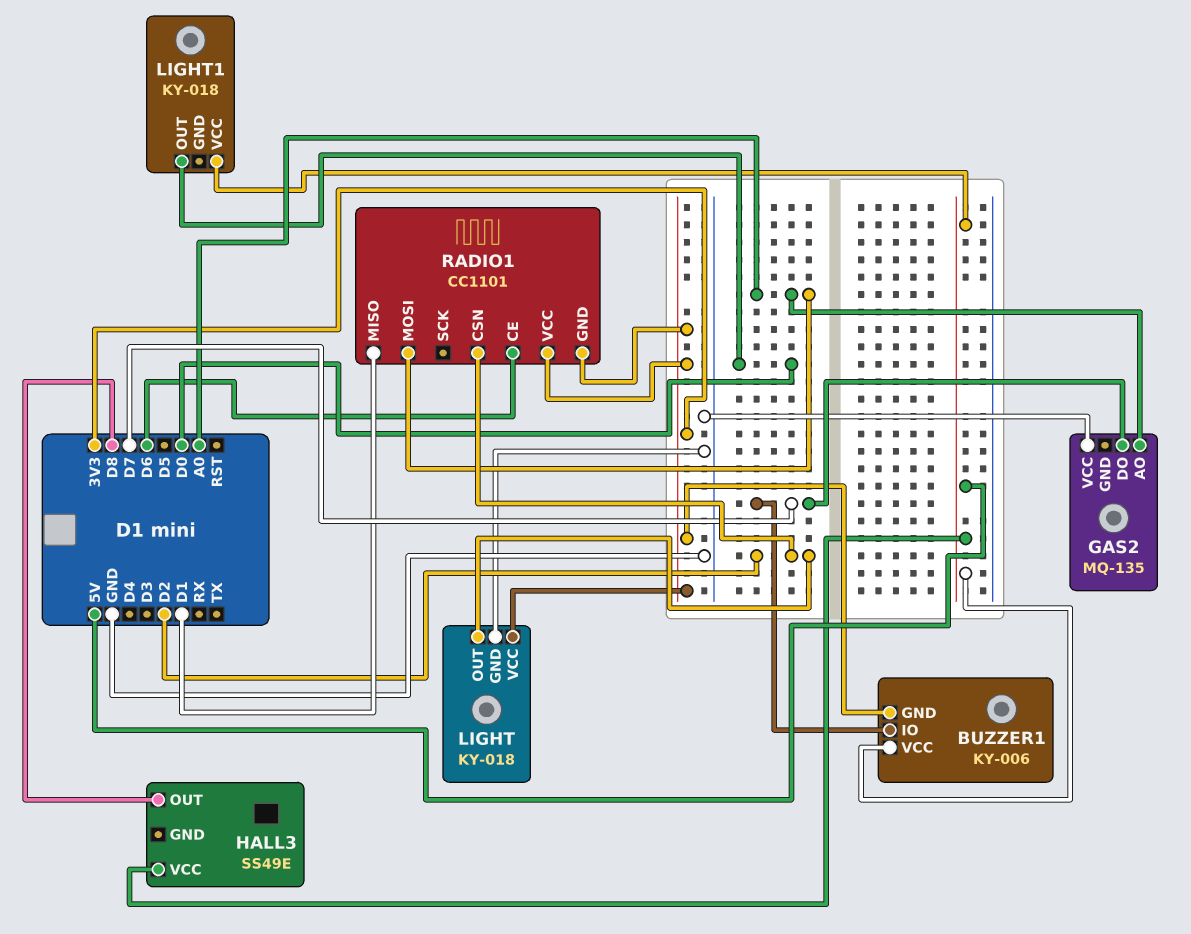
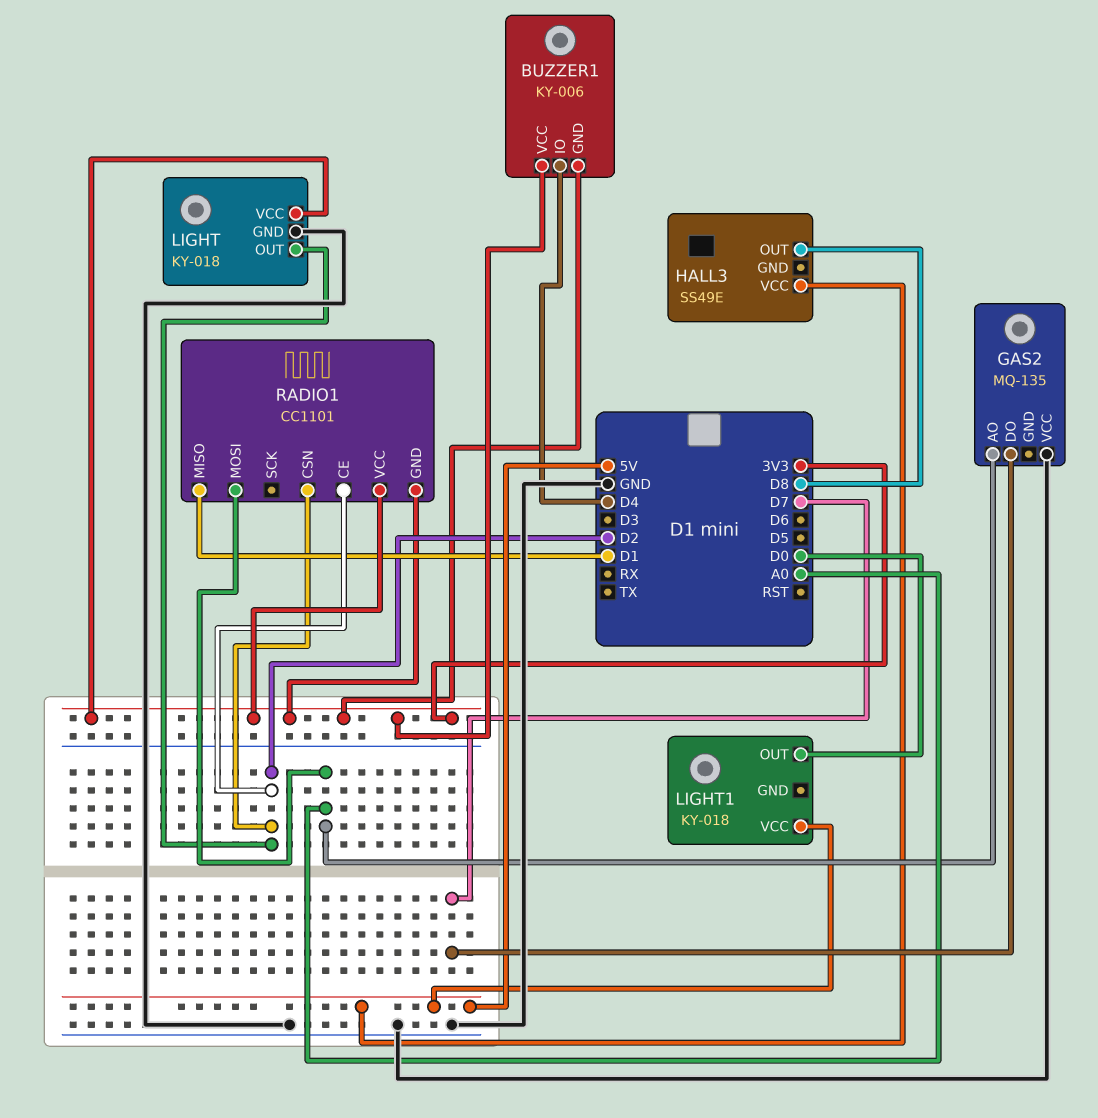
BUZZER1 pin IO: D7 -> D4
BUZZER1 pin VCC: 5V -> 3V3
RADIO1 pin CE: D6 -> D2

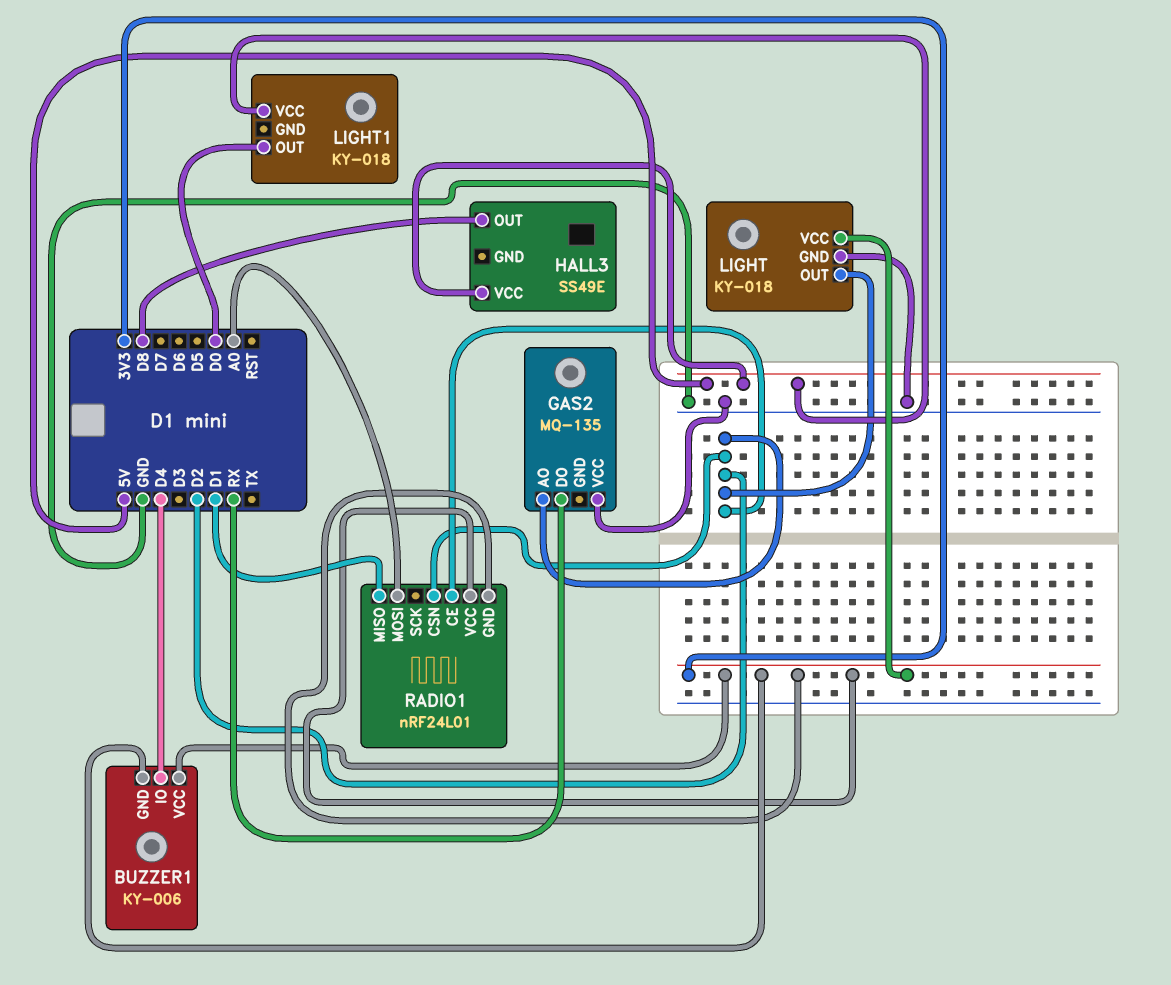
GAS2 pin AO: A0 -> D2
GAS2 pin DO: D7 -> RX
RADIO1: CC1101 -> nRF24L01

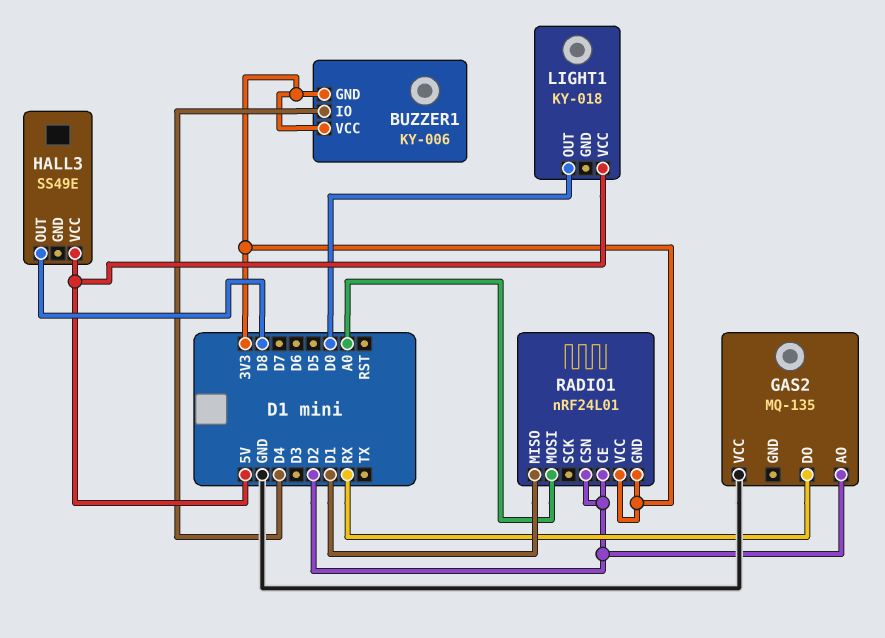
LIGHT: KY-018 -> none
LIGHT pin GND: GND -> none
LIGHT pin OUT: D2 -> none
LIGHT pin VCC: 3V3 -> none

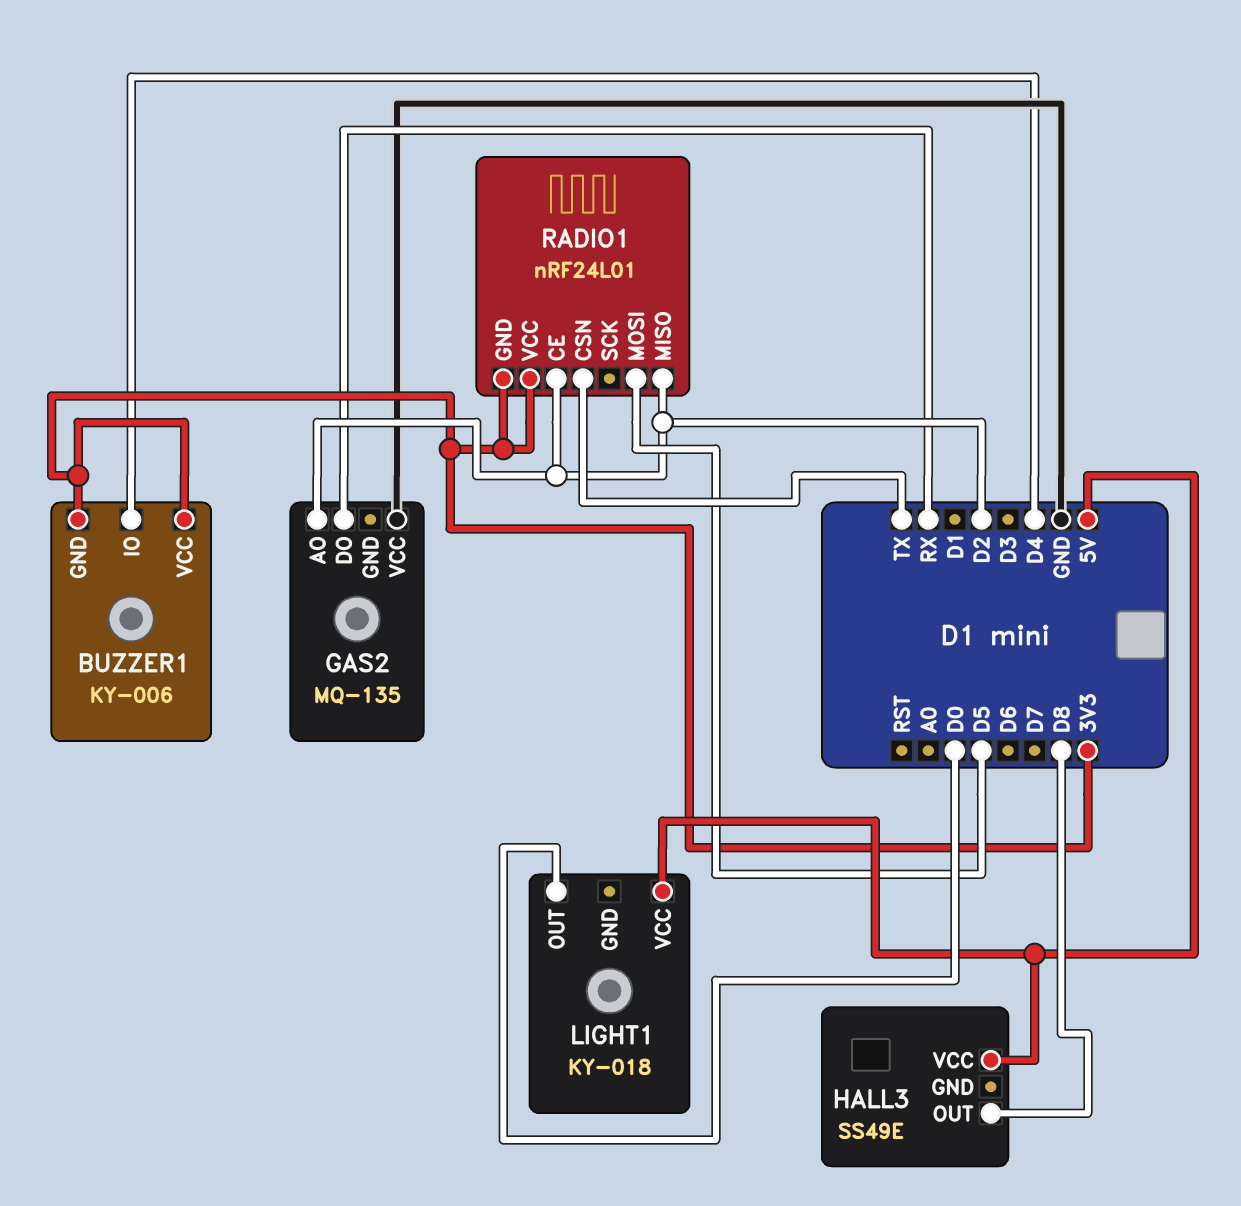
RADIO1 pin CSN: D2 -> TX
RADIO1 pin MISO: D1 -> D2
RADIO1 pin MOSI: A0 -> D5

